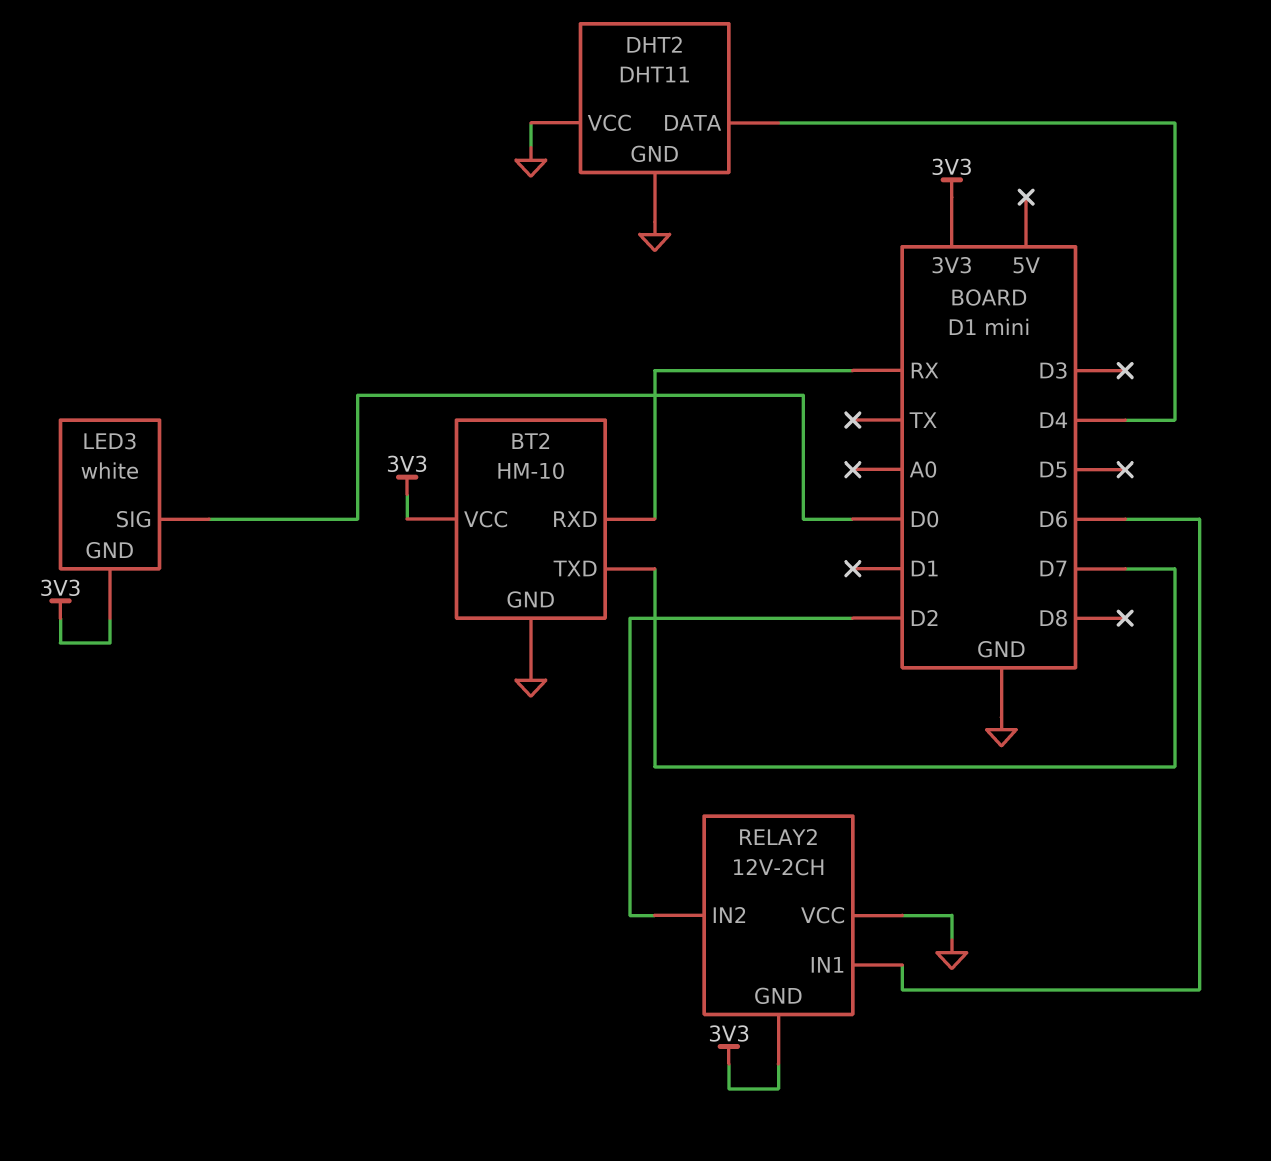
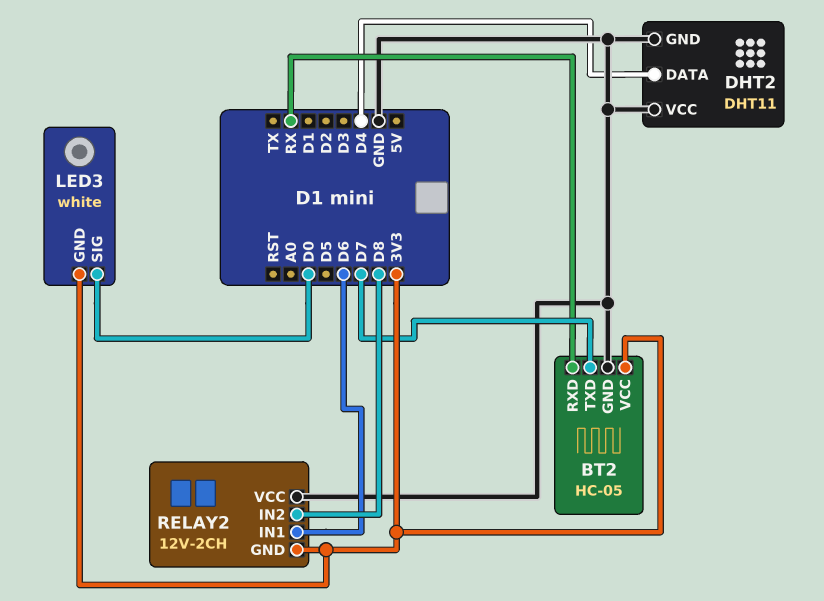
BT2: HM-10 -> HC-05
RELAY2 pin IN2: D2 -> D8

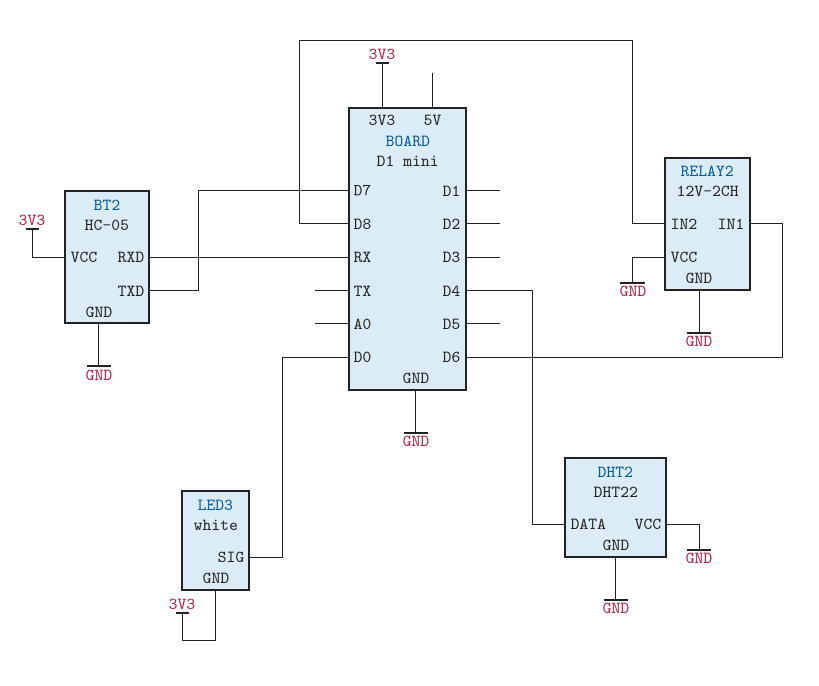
DHT2: DHT11 -> DHT22
RELAY2 pin GND: 3V3 -> GND

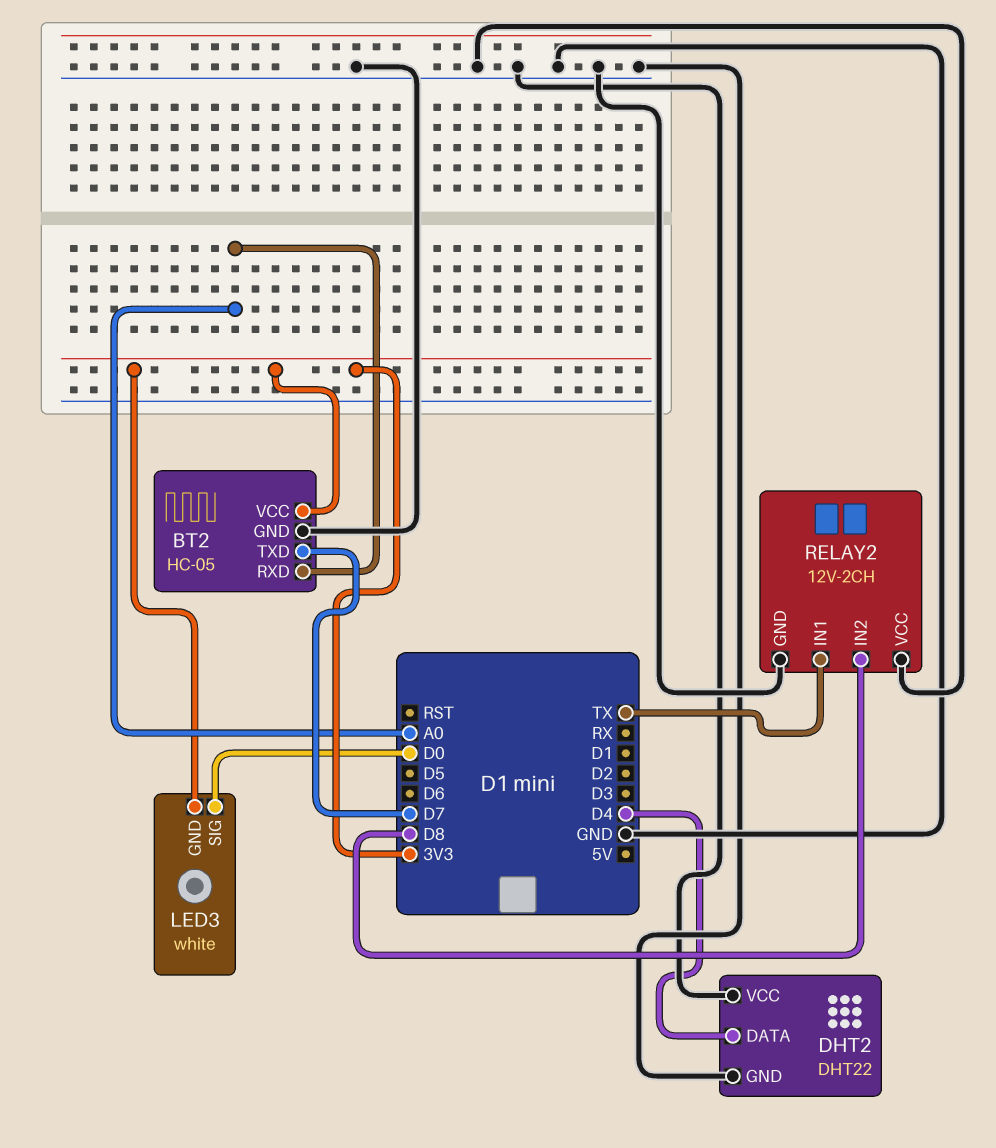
BT2 pin RXD: RX -> A0
RELAY2 pin IN1: D6 -> TX

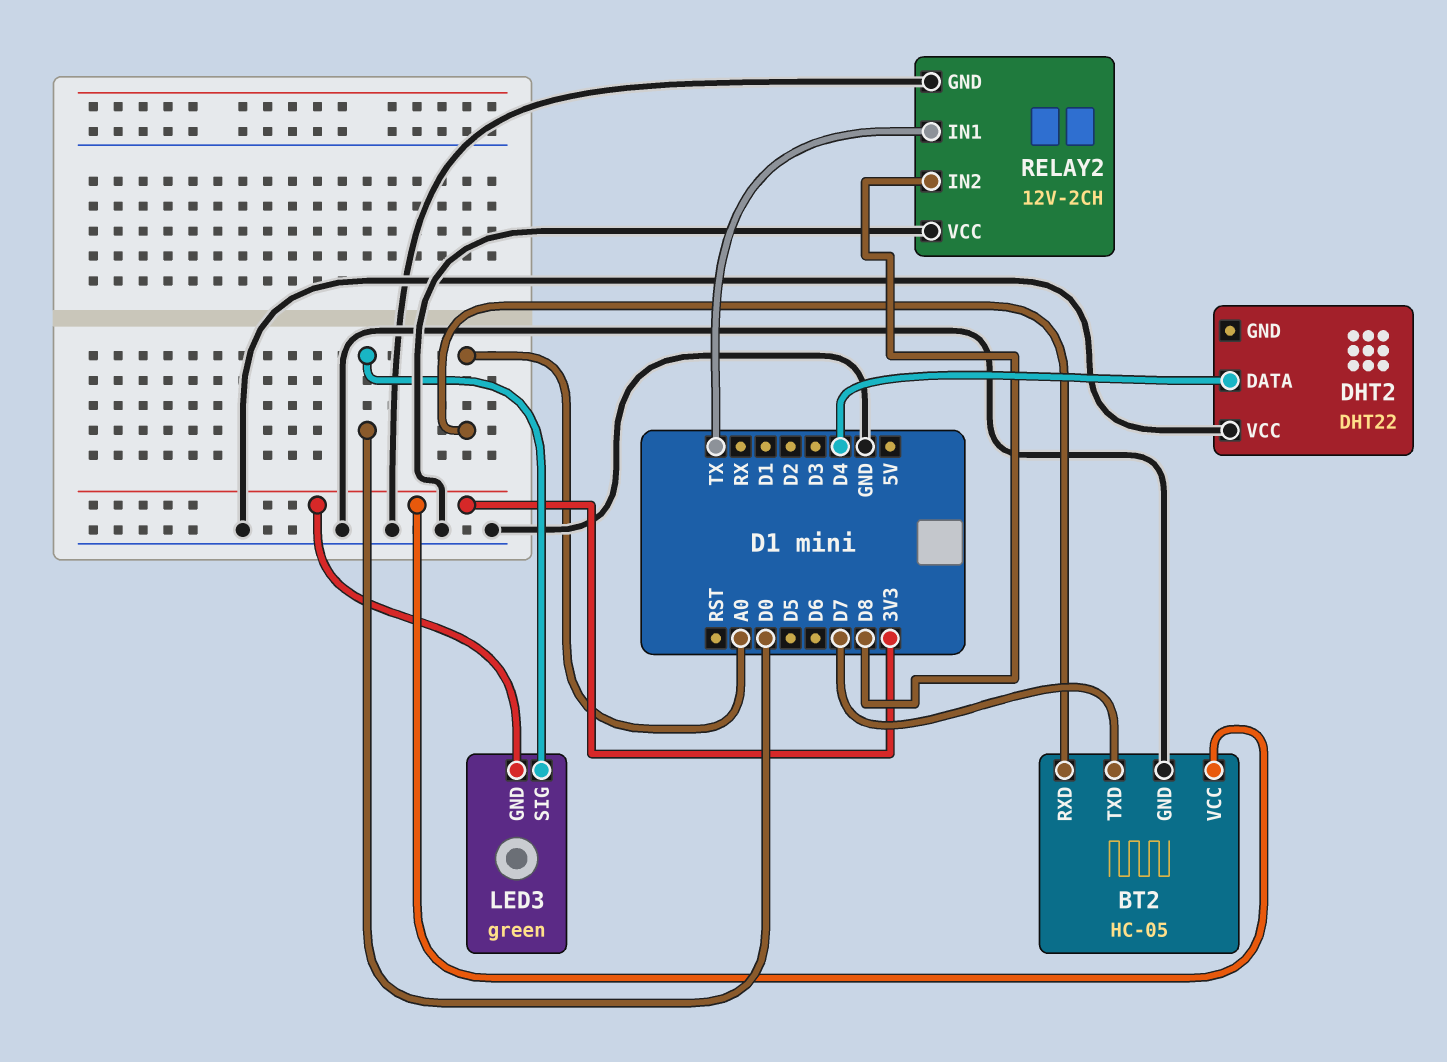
DHT2 pin GND: GND -> none
LED3: white -> green

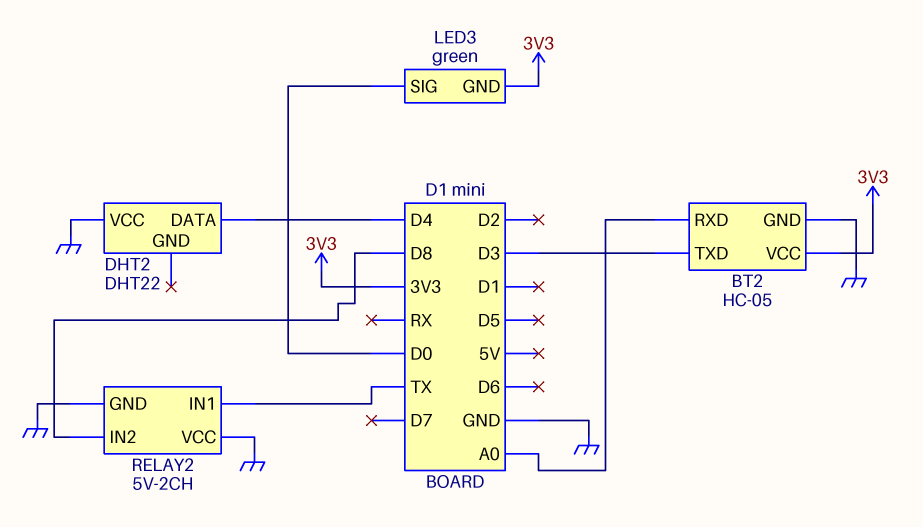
BT2 pin TXD: D7 -> D3
RELAY2: 12V-2CH -> 5V-2CH

